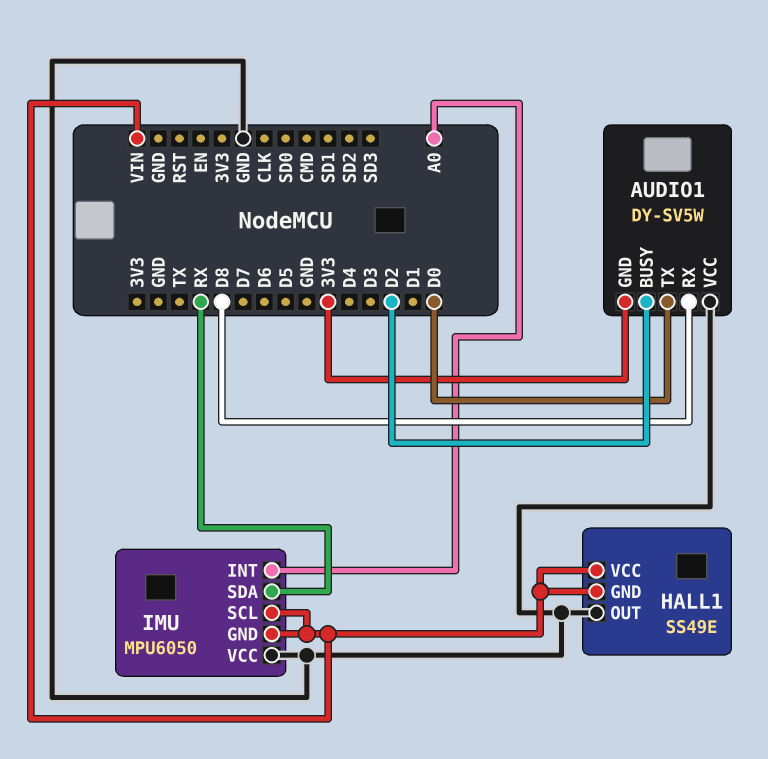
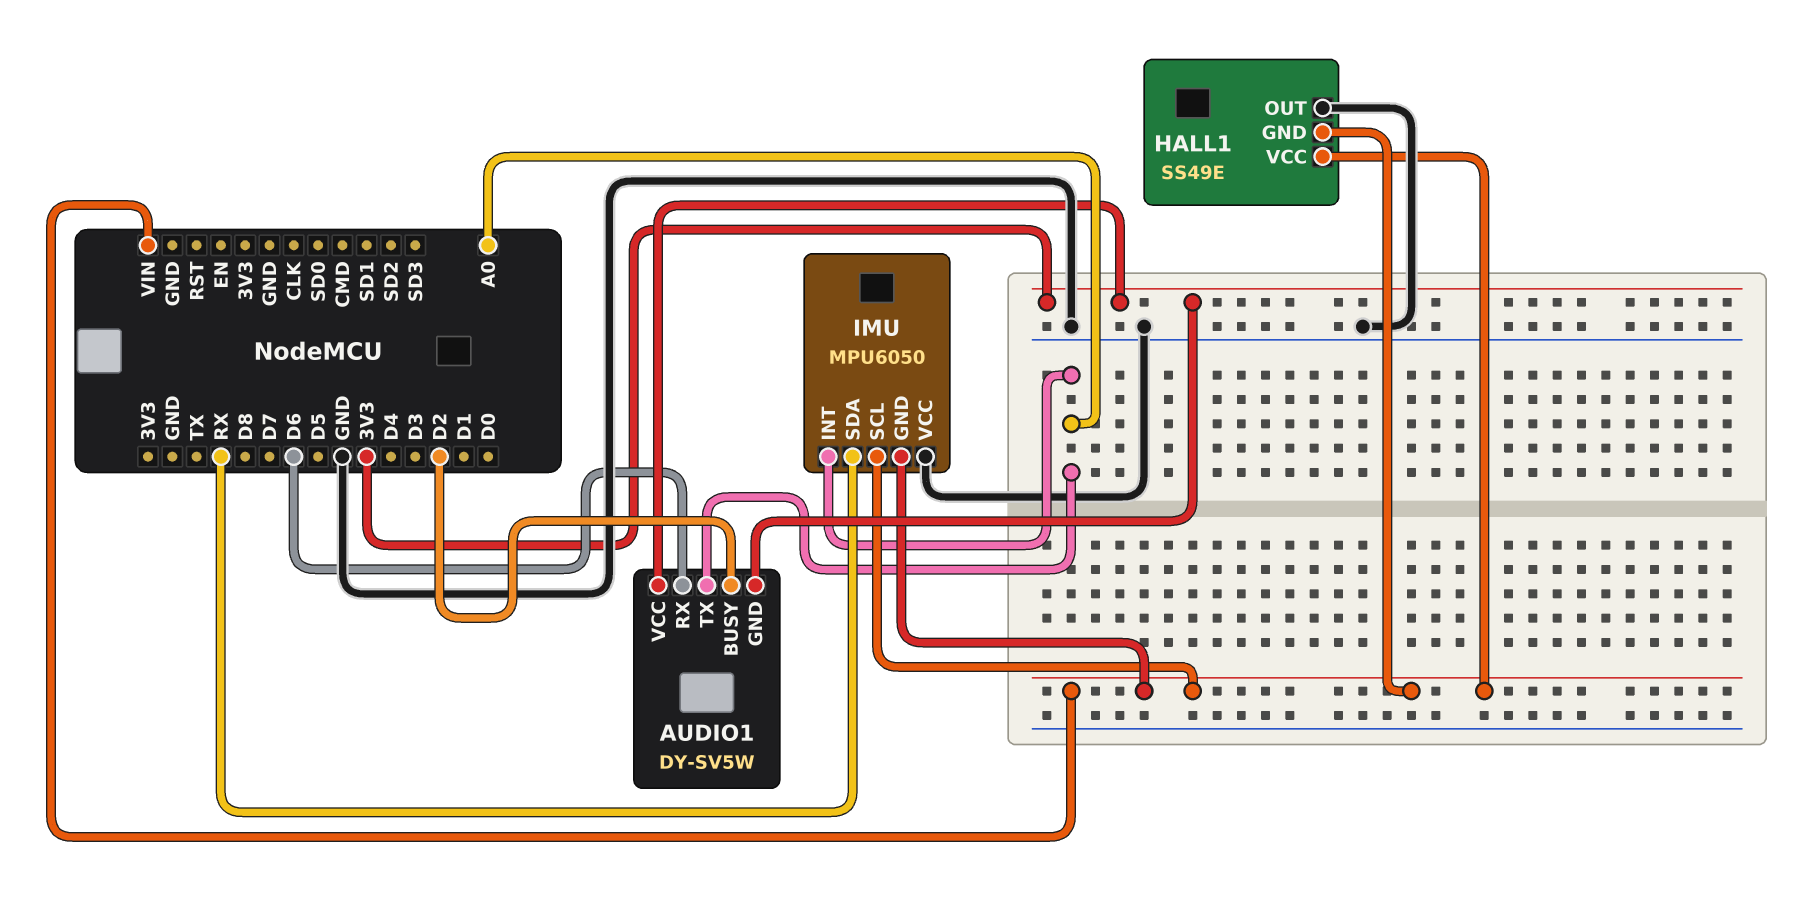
AUDIO1 pin RX: D8 -> D6
AUDIO1 pin TX: D0 -> A0
AUDIO1 pin VCC: GND -> 3V3

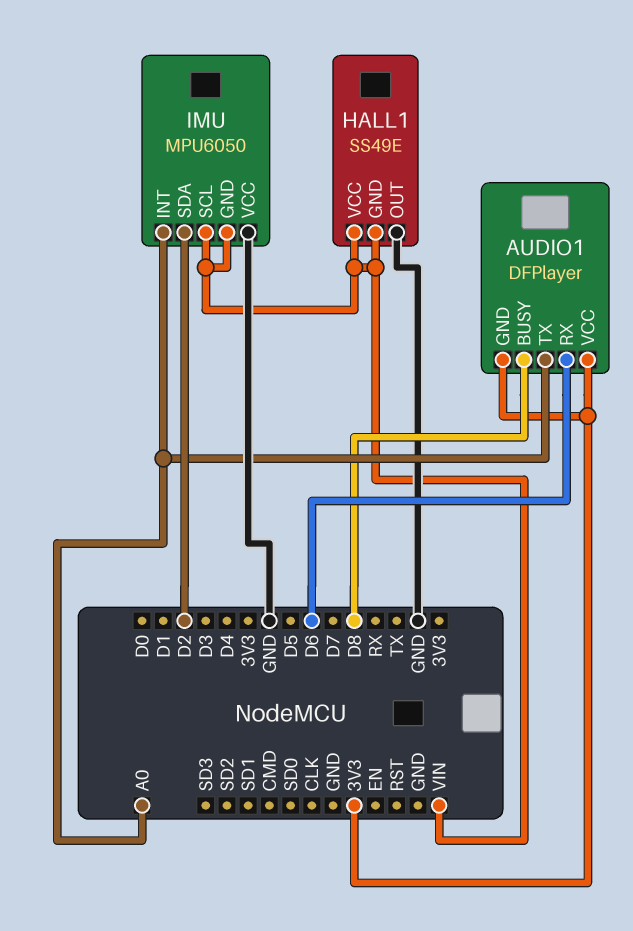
AUDIO1: DY-SV5W -> DFPlayer
AUDIO1 pin BUSY: D2 -> D8
IMU pin SDA: RX -> D2

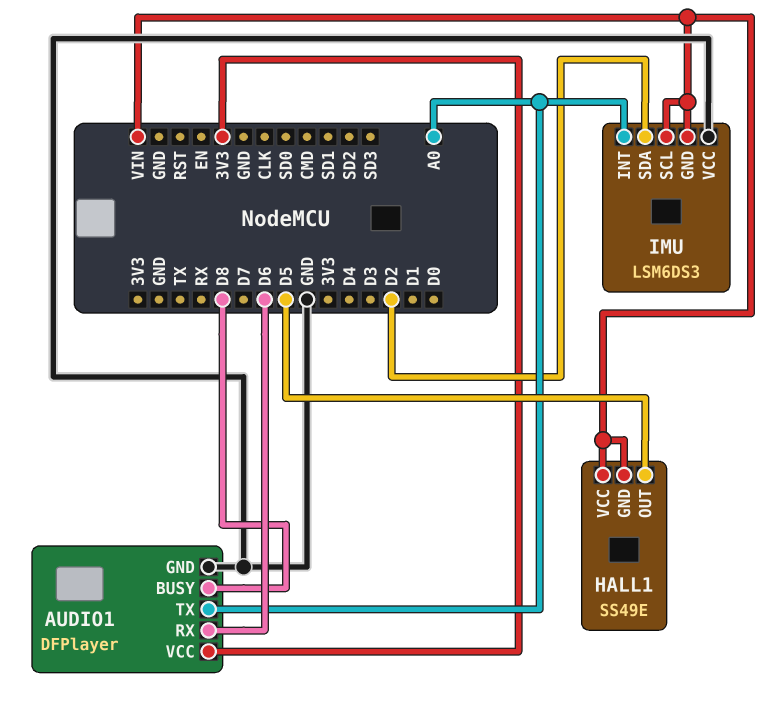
AUDIO1 pin GND: 3V3 -> GND
HALL1 pin OUT: GND -> D5
IMU: MPU6050 -> LSM6DS3

